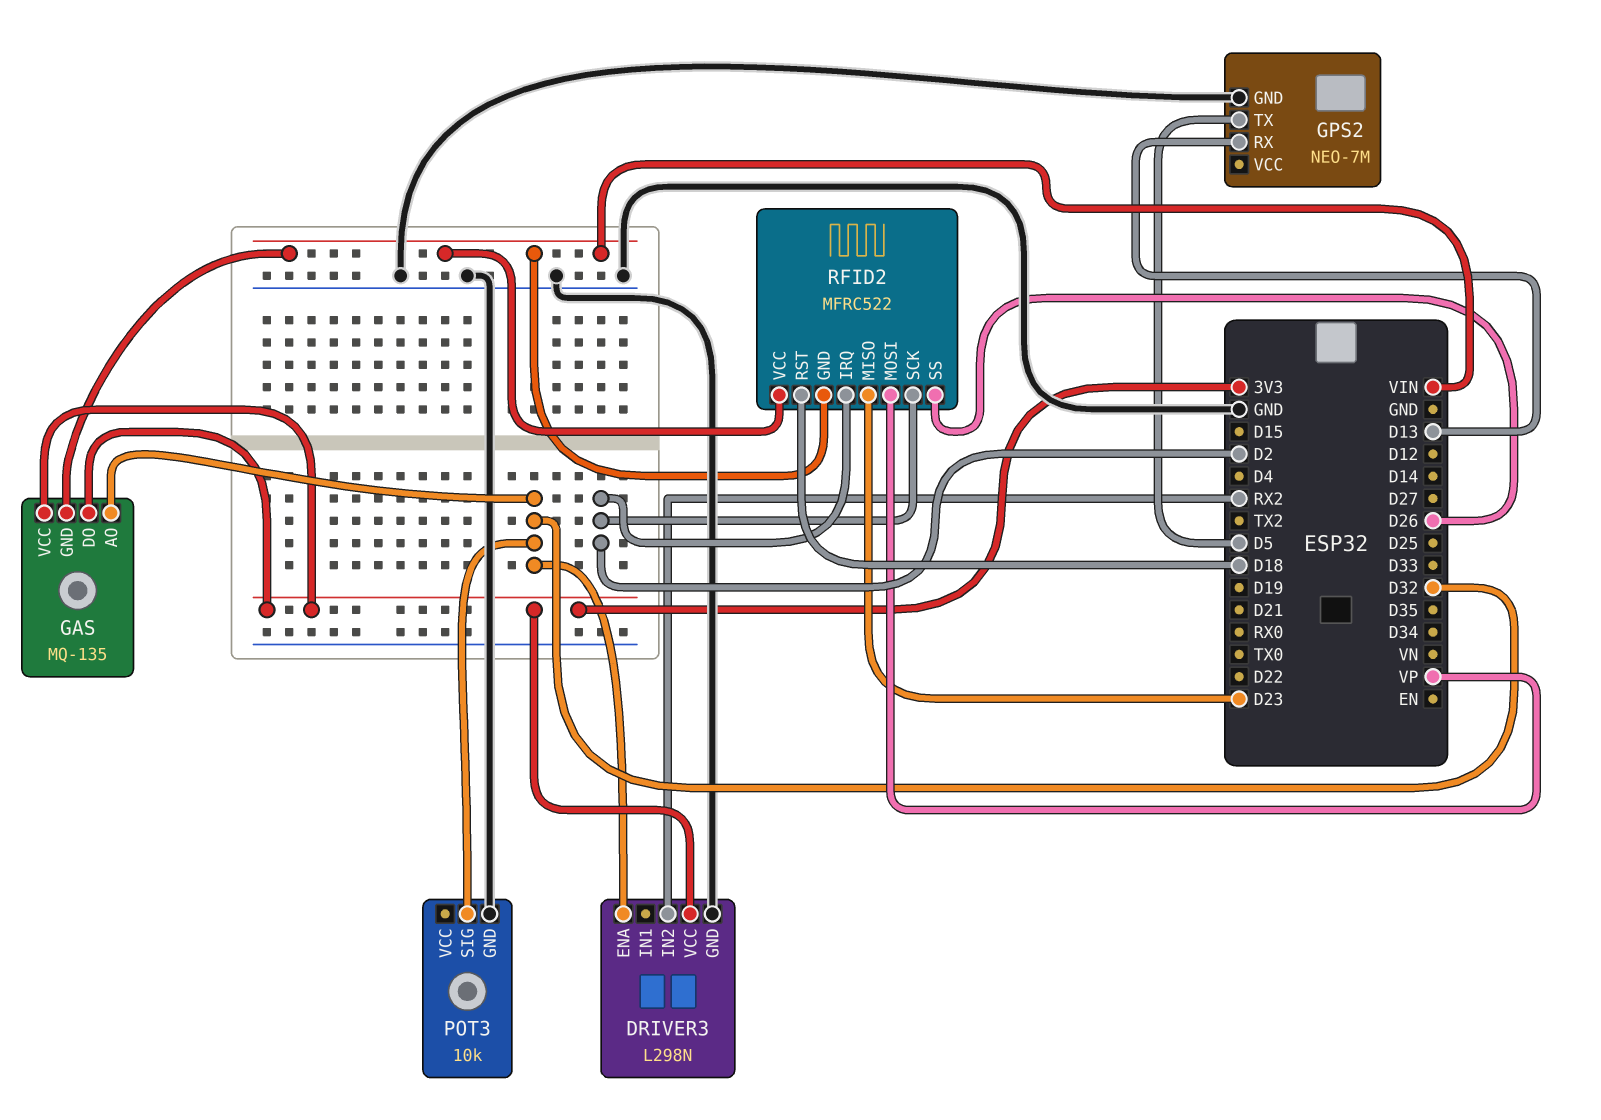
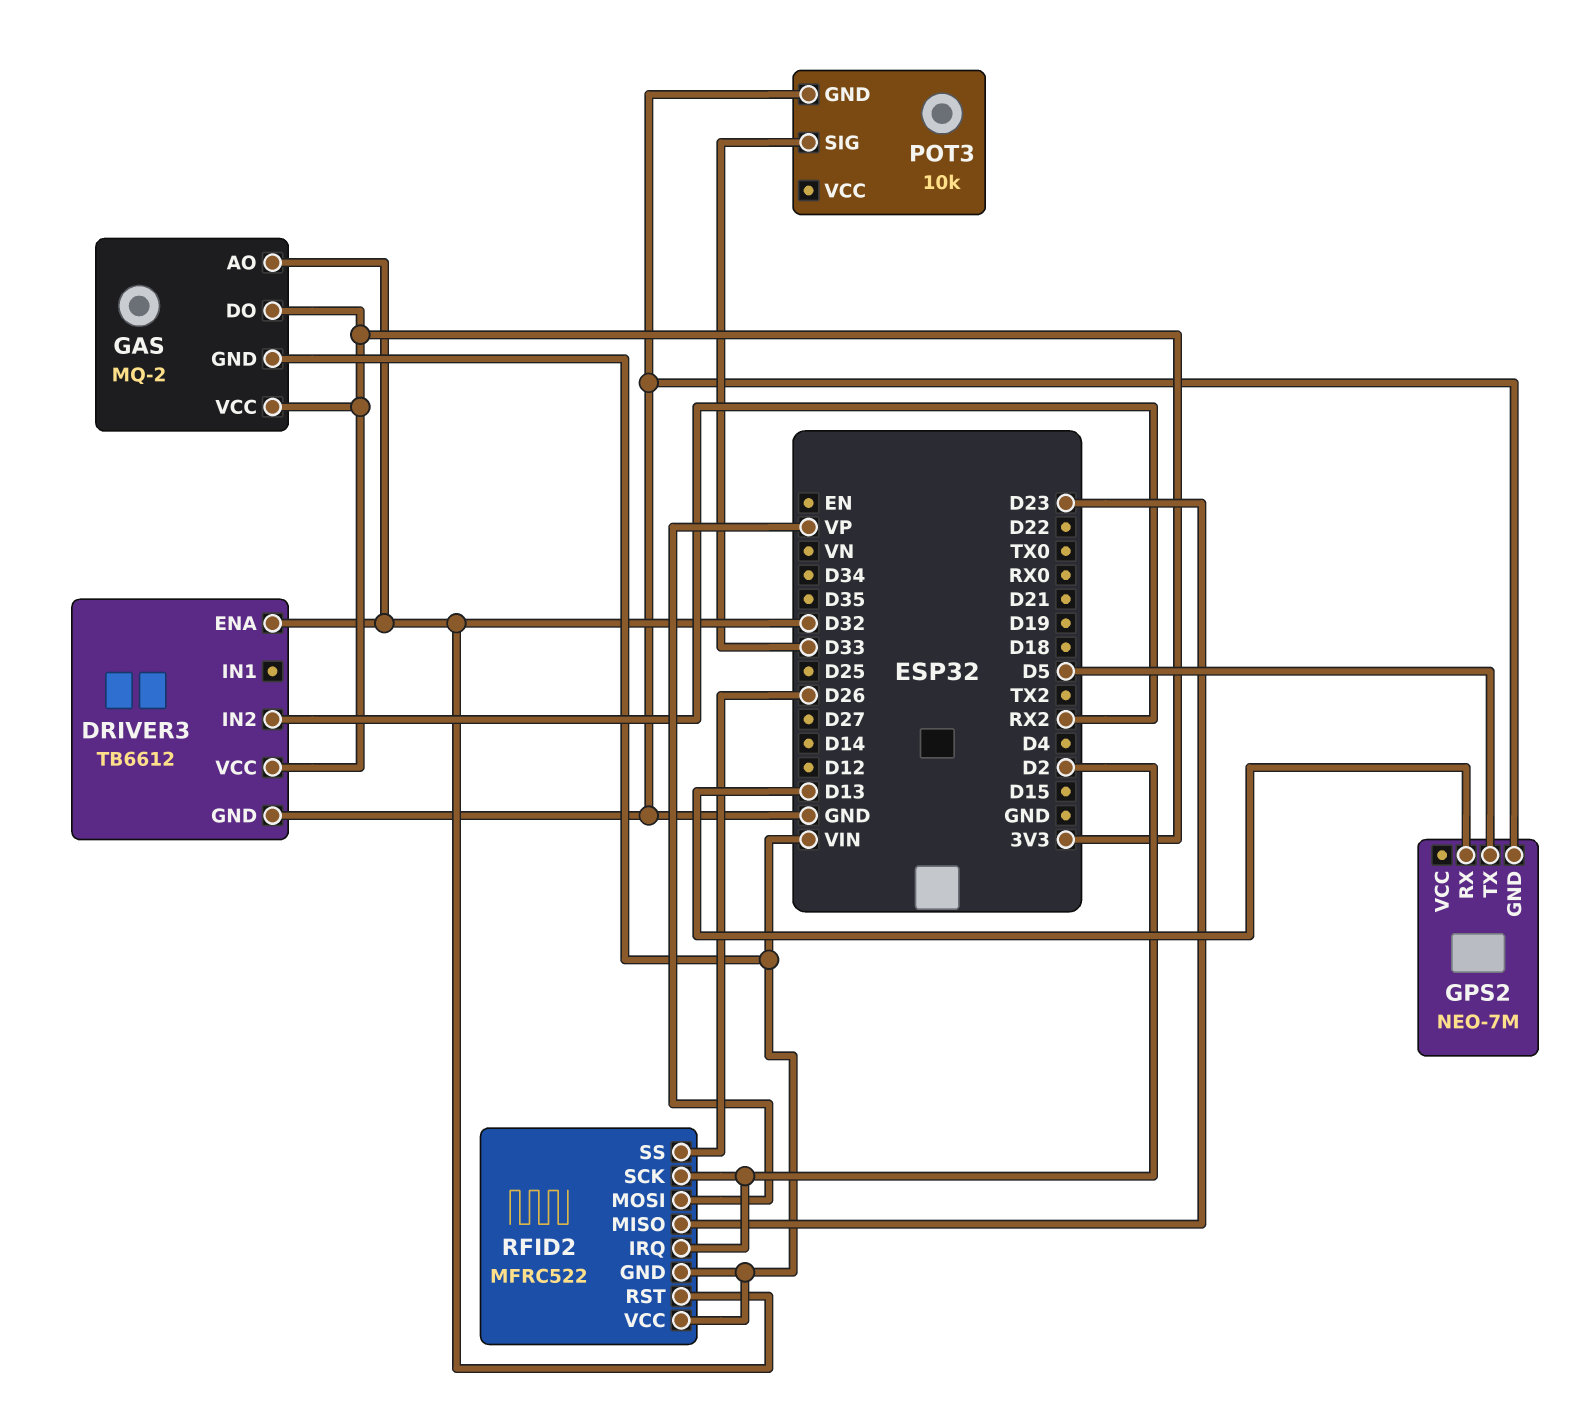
DRIVER3: L298N -> TB6612
GAS: MQ-135 -> MQ-2
POT3 pin SIG: D32 -> D33
RFID2 pin RST: D18 -> D32

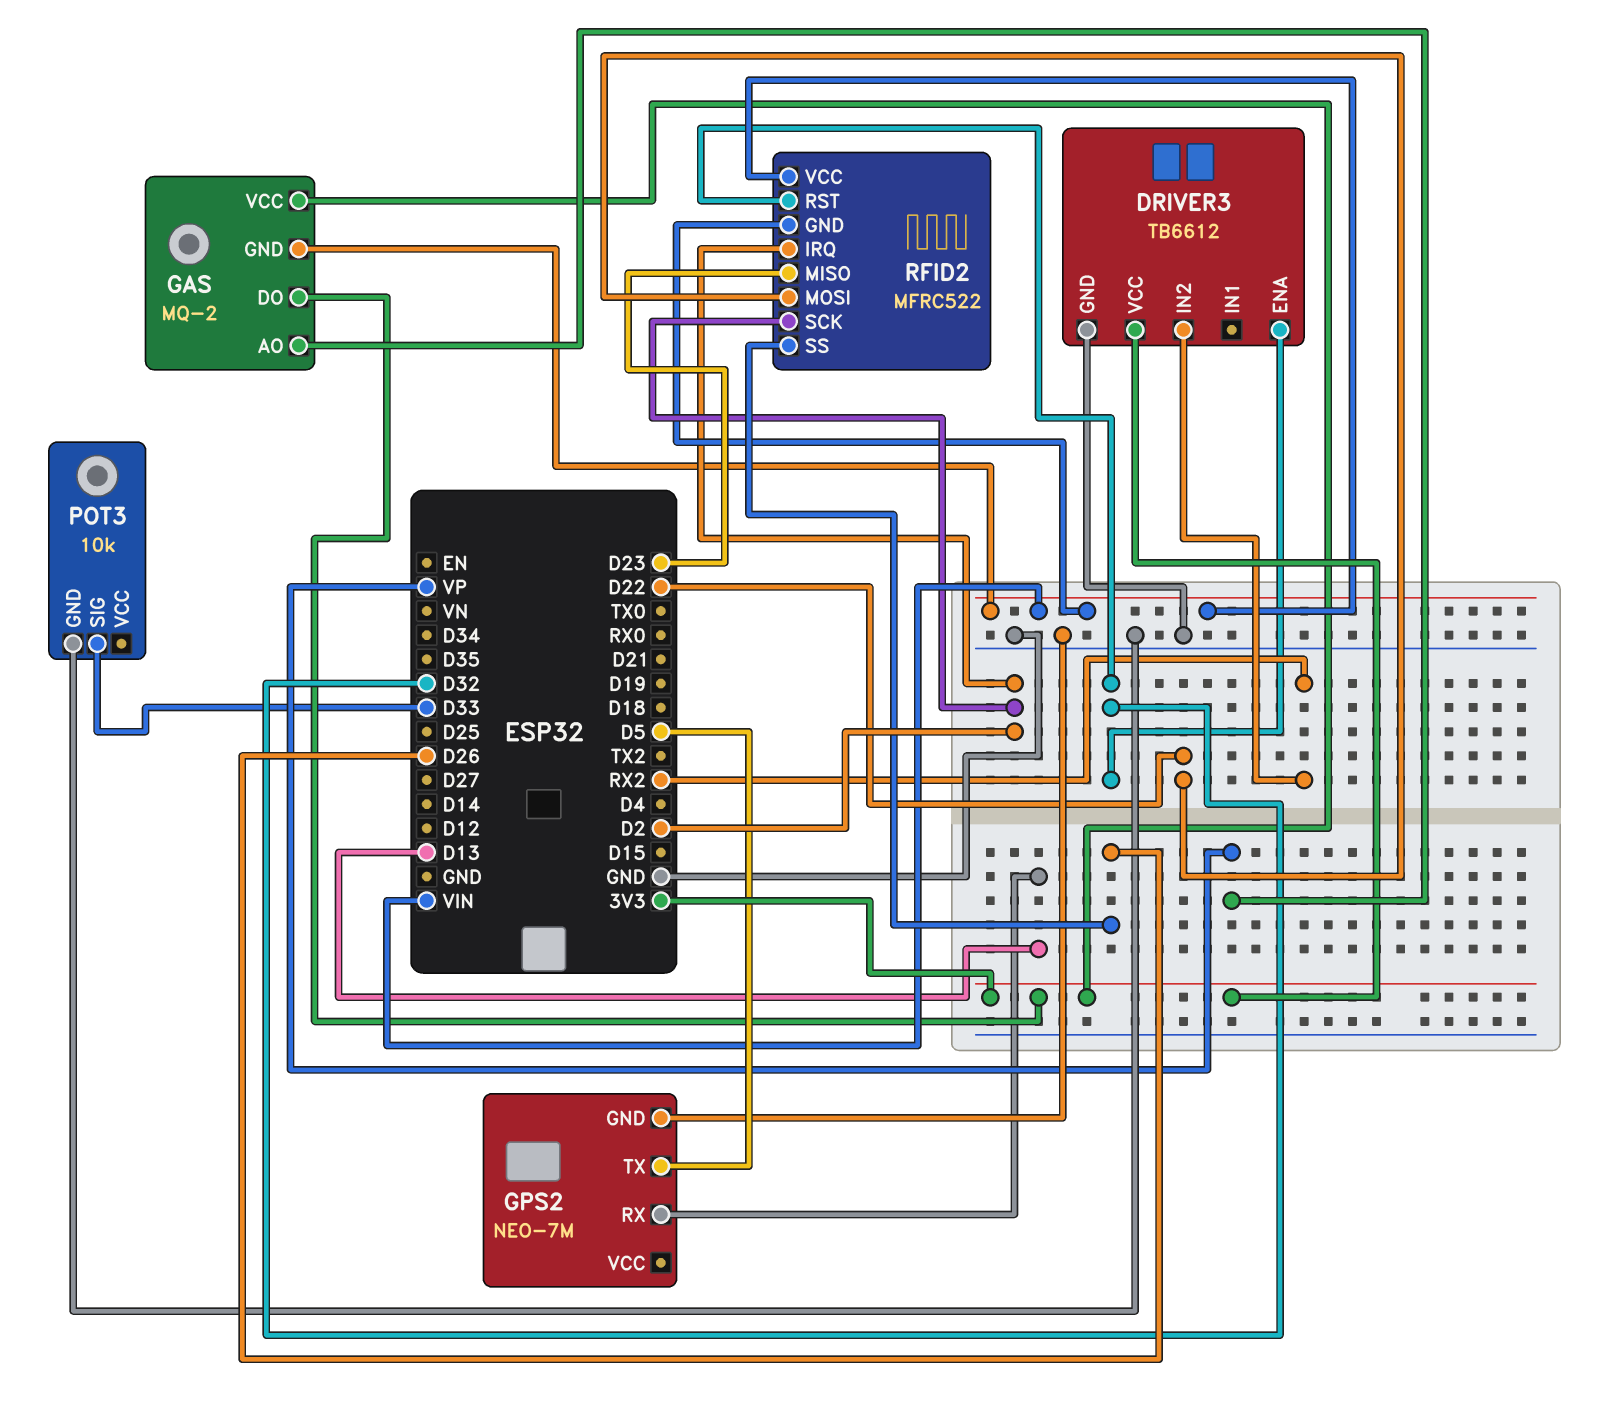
GAS pin AO: D32 -> VP
RFID2 pin MOSI: VP -> D22

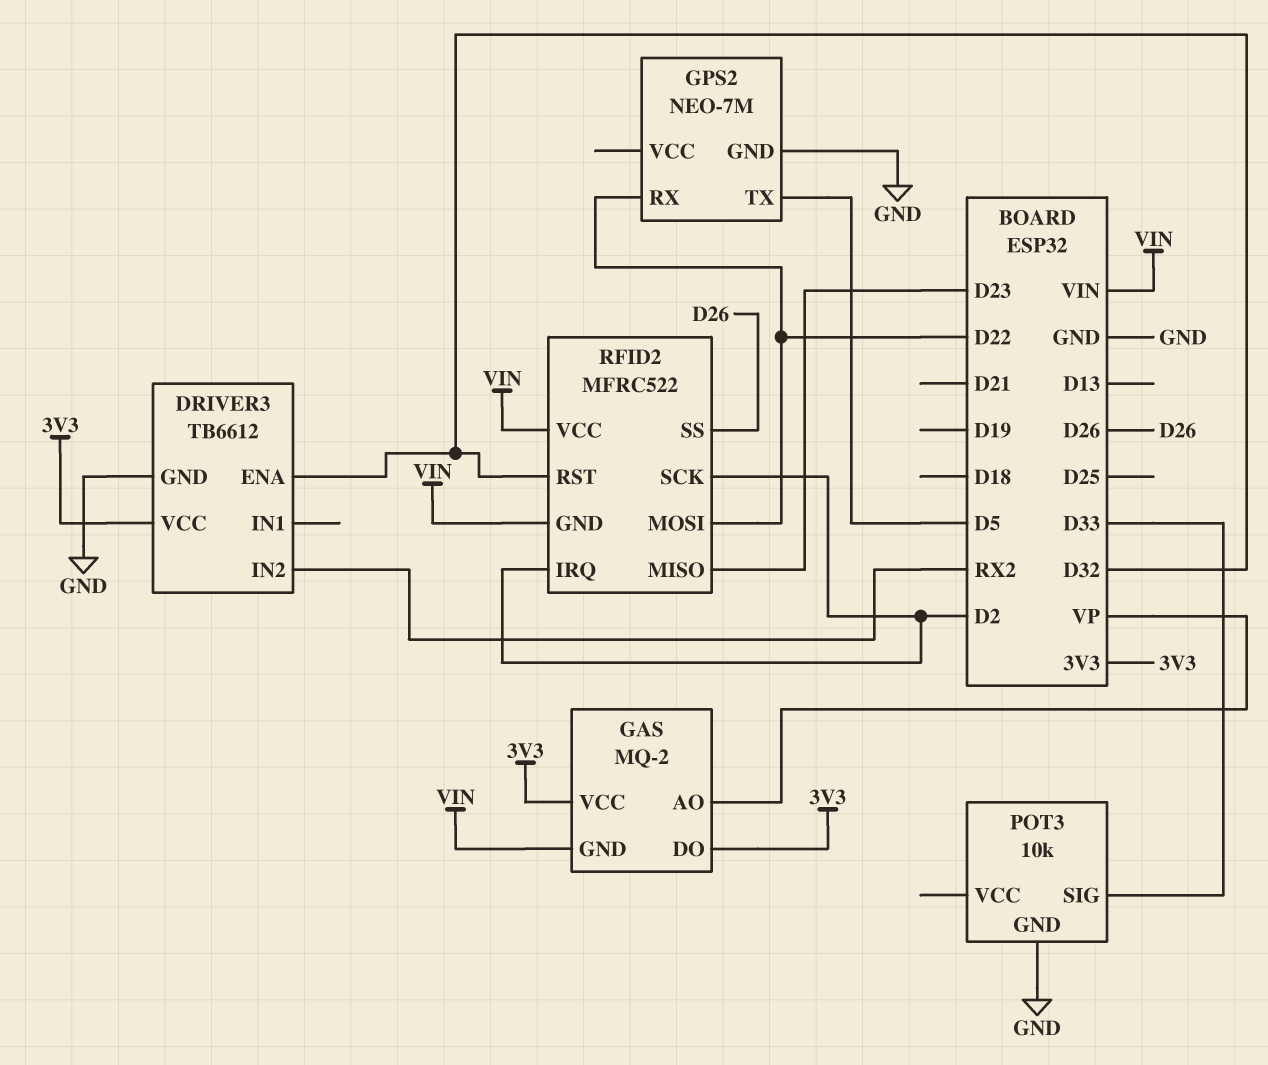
GPS2 pin RX: D13 -> D22

